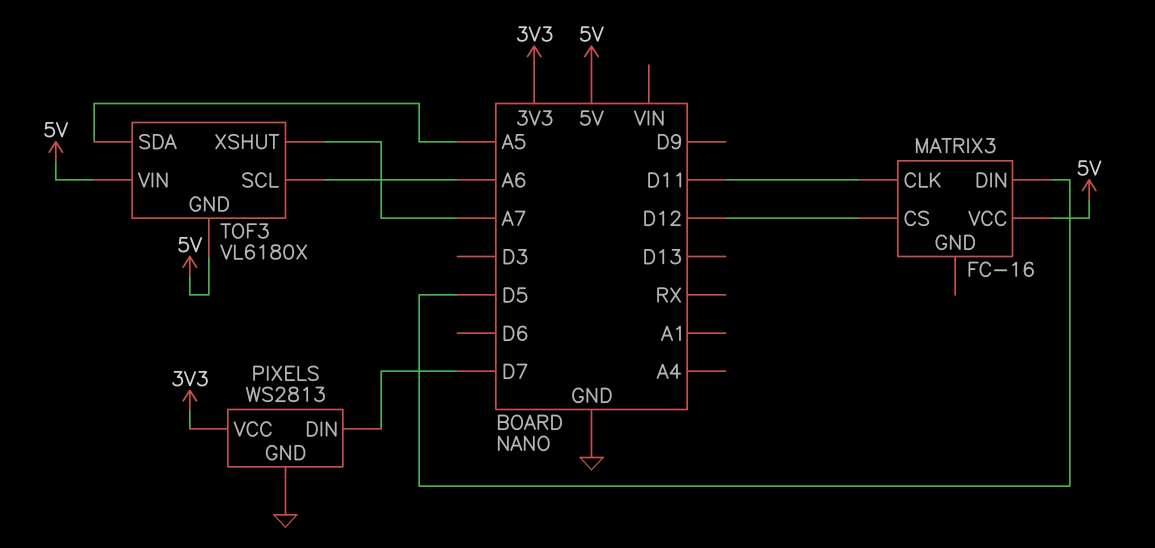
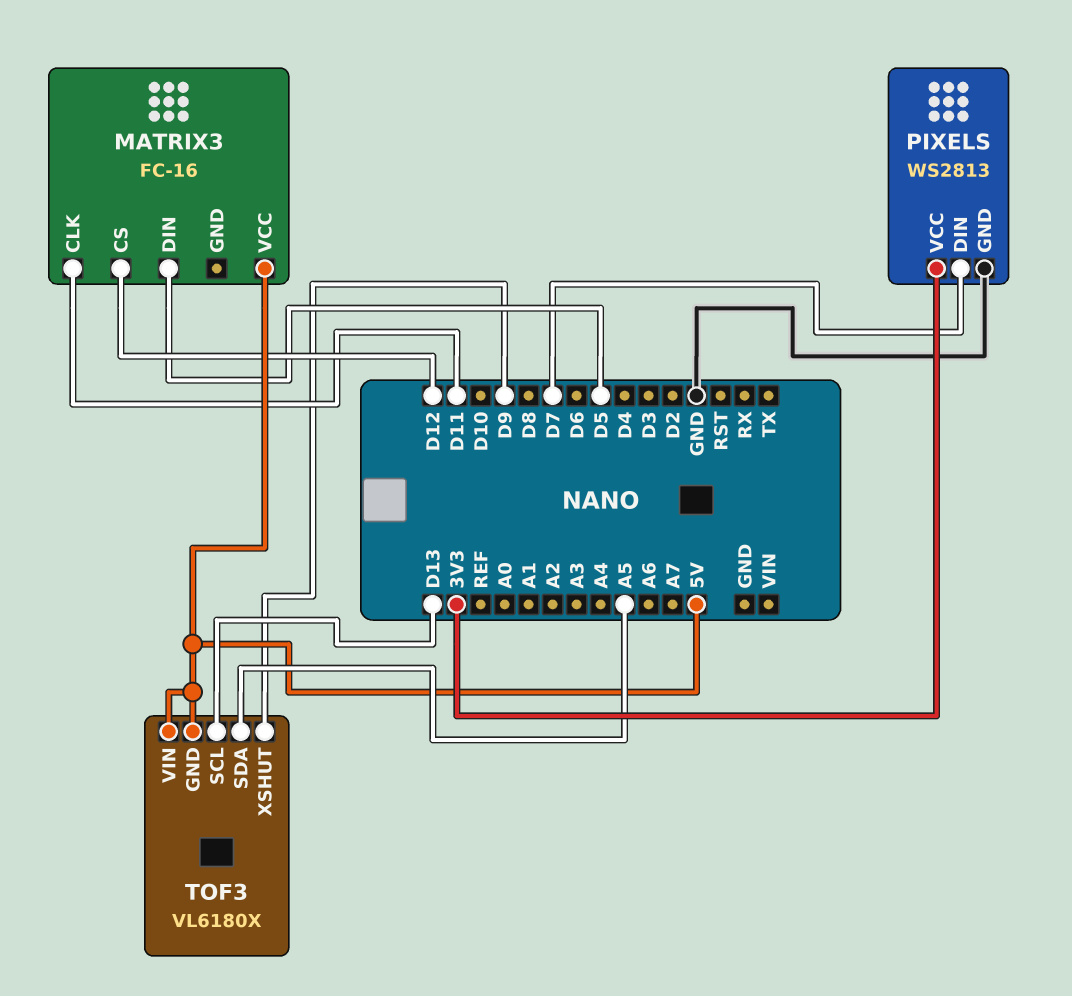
TOF3 pin SCL: A6 -> D13
TOF3 pin XSHUT: A7 -> D9

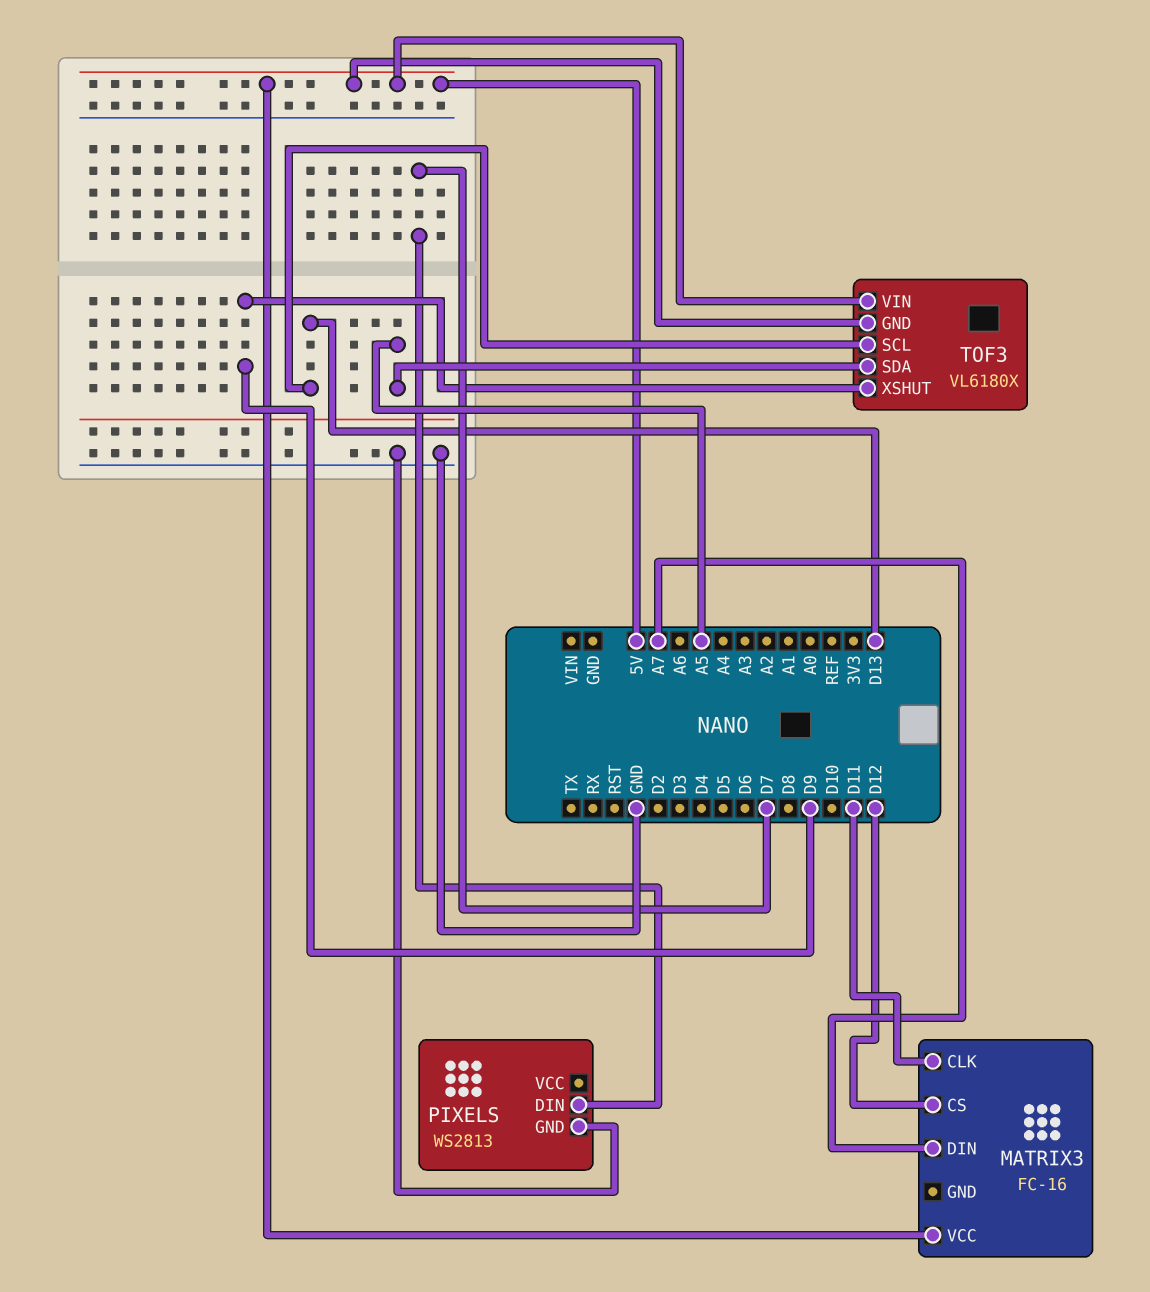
MATRIX3 pin DIN: D5 -> A7
PIXELS pin VCC: 3V3 -> none

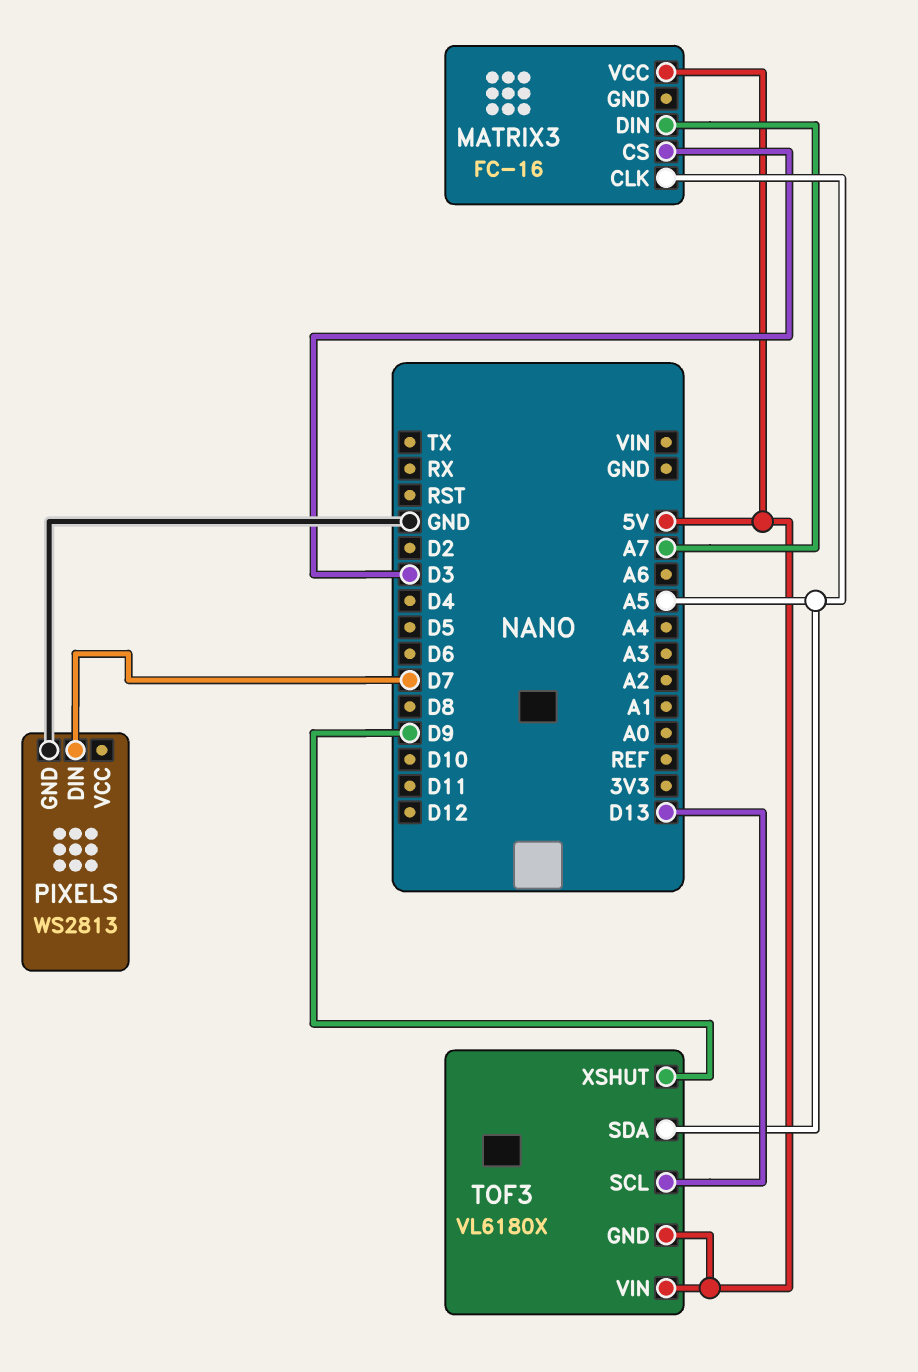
MATRIX3 pin CLK: D11 -> A5
MATRIX3 pin CS: D12 -> D3

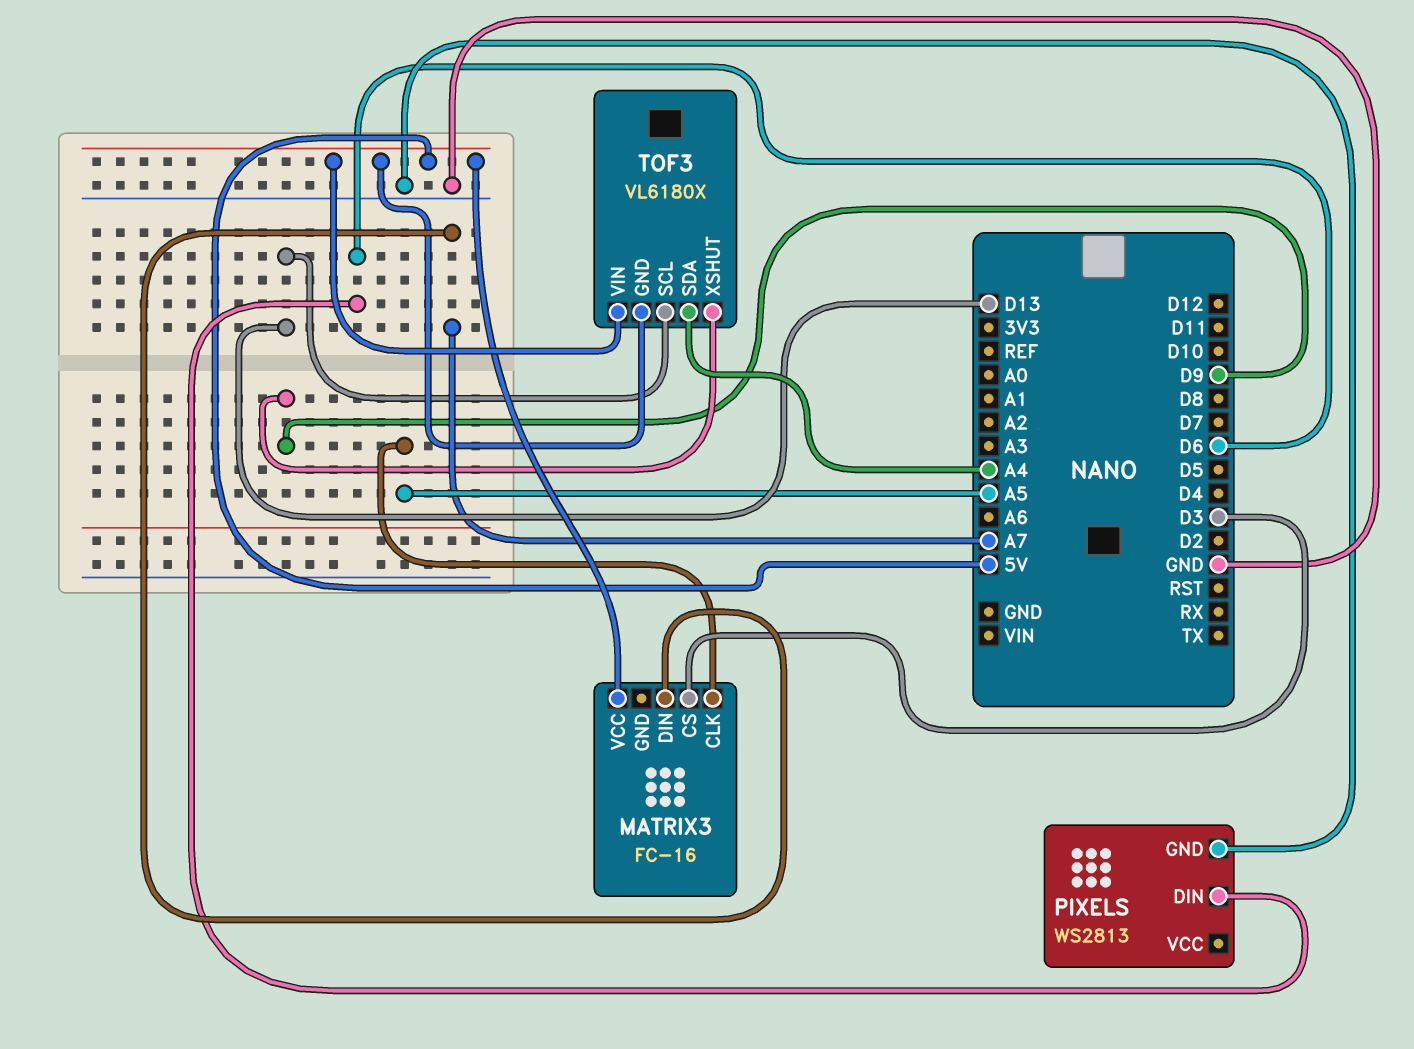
PIXELS pin DIN: D7 -> D6
TOF3 pin SDA: A5 -> A4

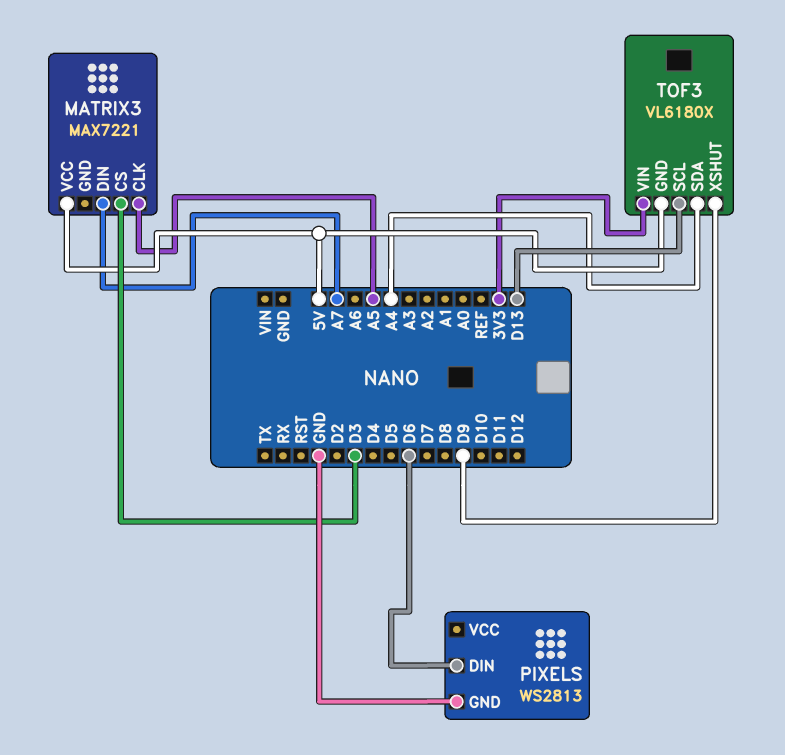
MATRIX3: FC-16 -> MAX7221
TOF3 pin VIN: 5V -> 3V3

